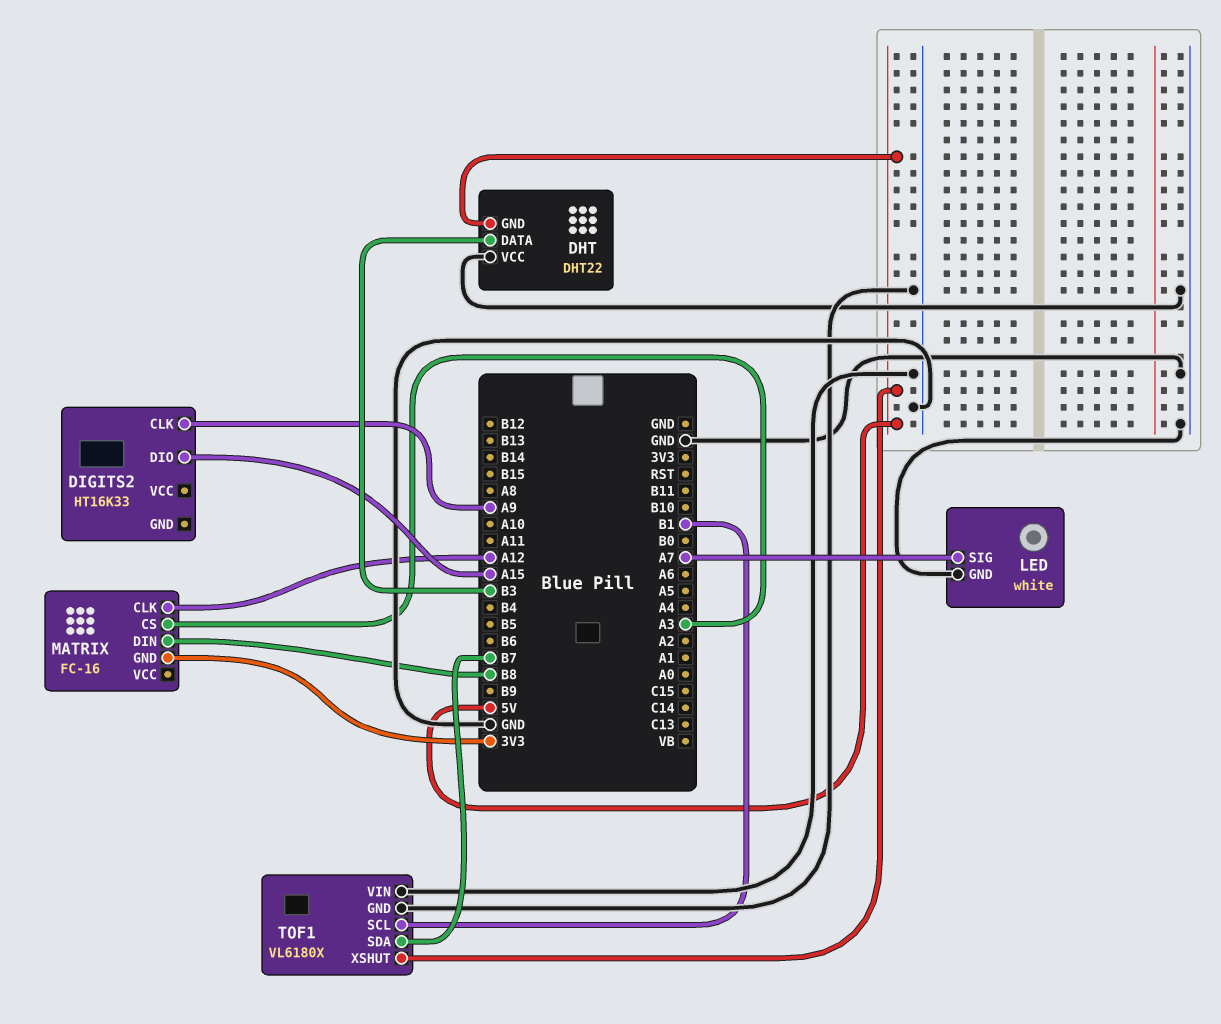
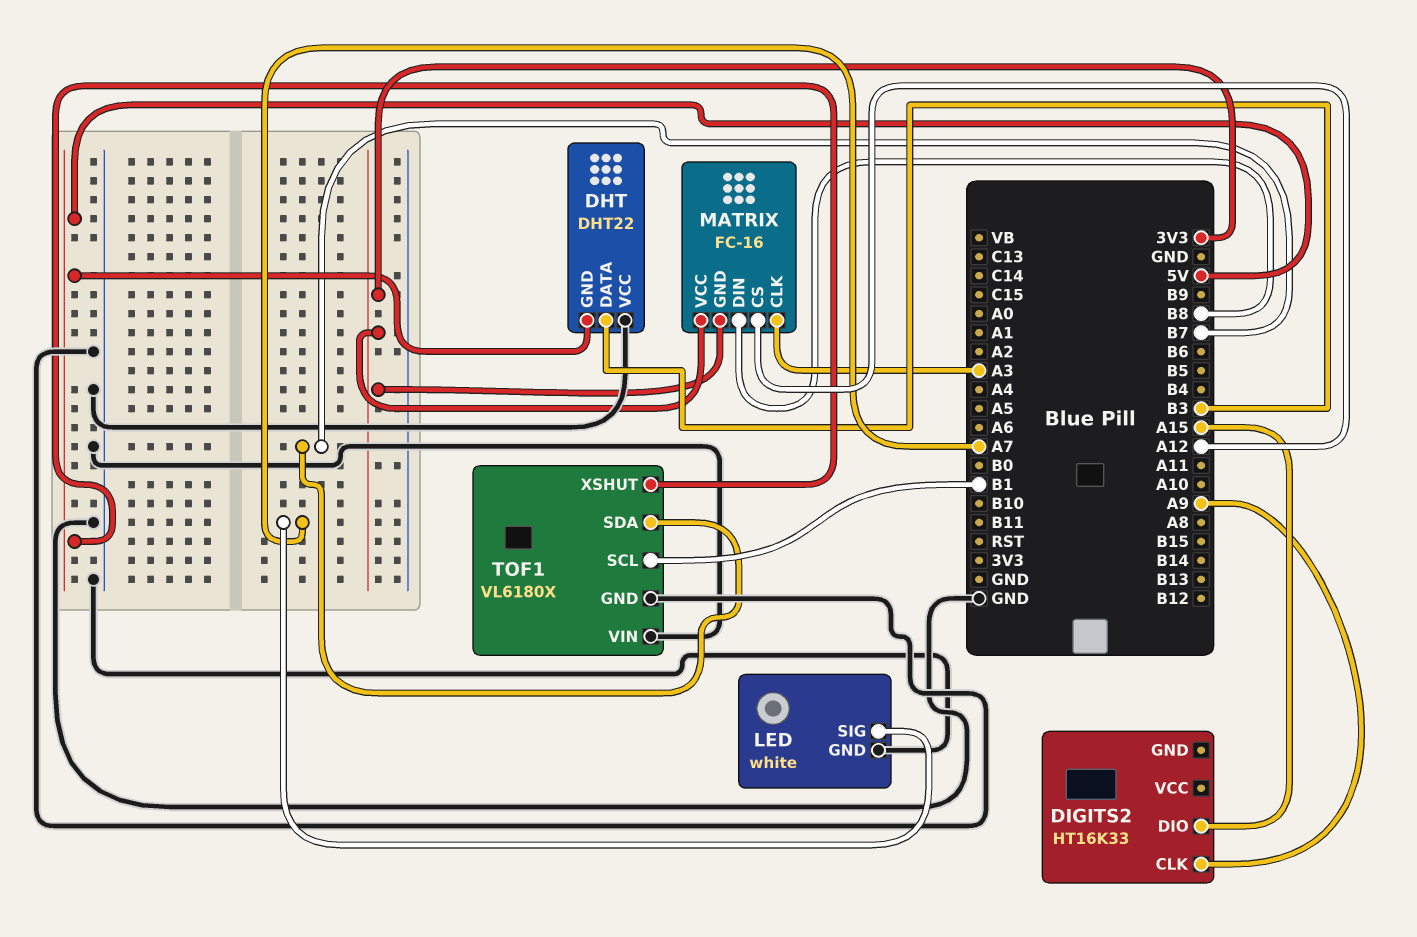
MATRIX pin CLK: A12 -> A3
MATRIX pin CS: A3 -> A12
MATRIX pin VCC: none -> 3V3

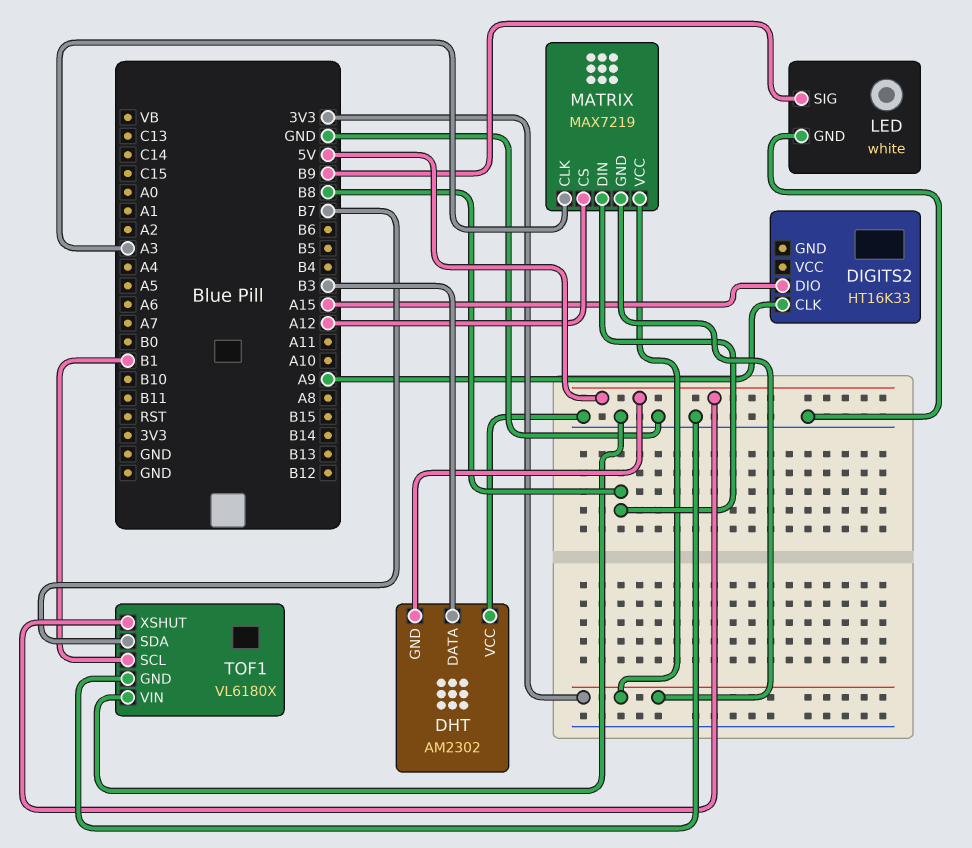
DHT: DHT22 -> AM2302
LED pin SIG: A7 -> B9
MATRIX: FC-16 -> MAX7219

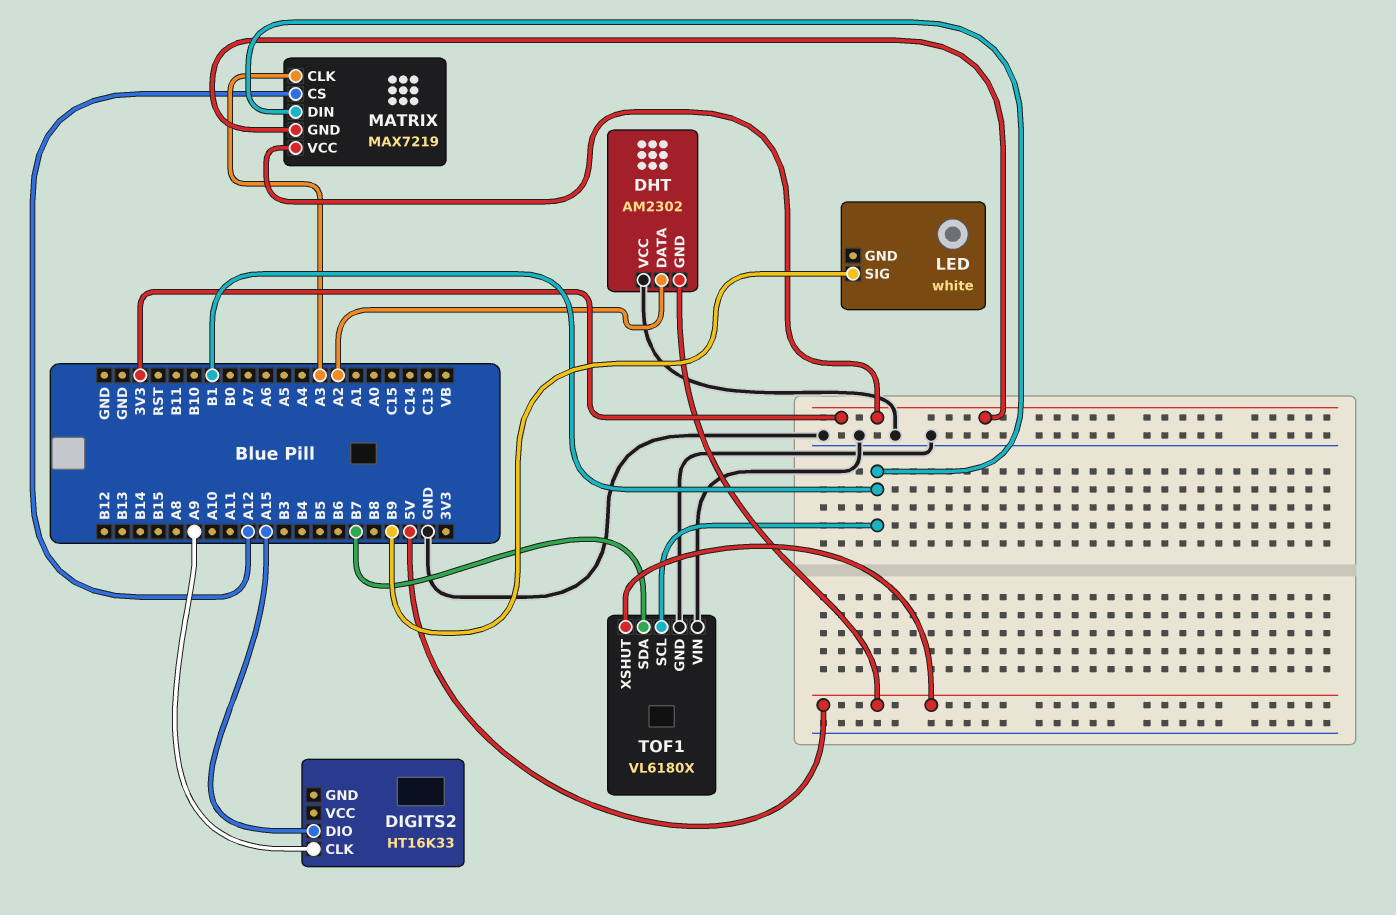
DHT pin DATA: B3 -> A2
LED pin GND: GND -> none
MATRIX pin DIN: B8 -> B1

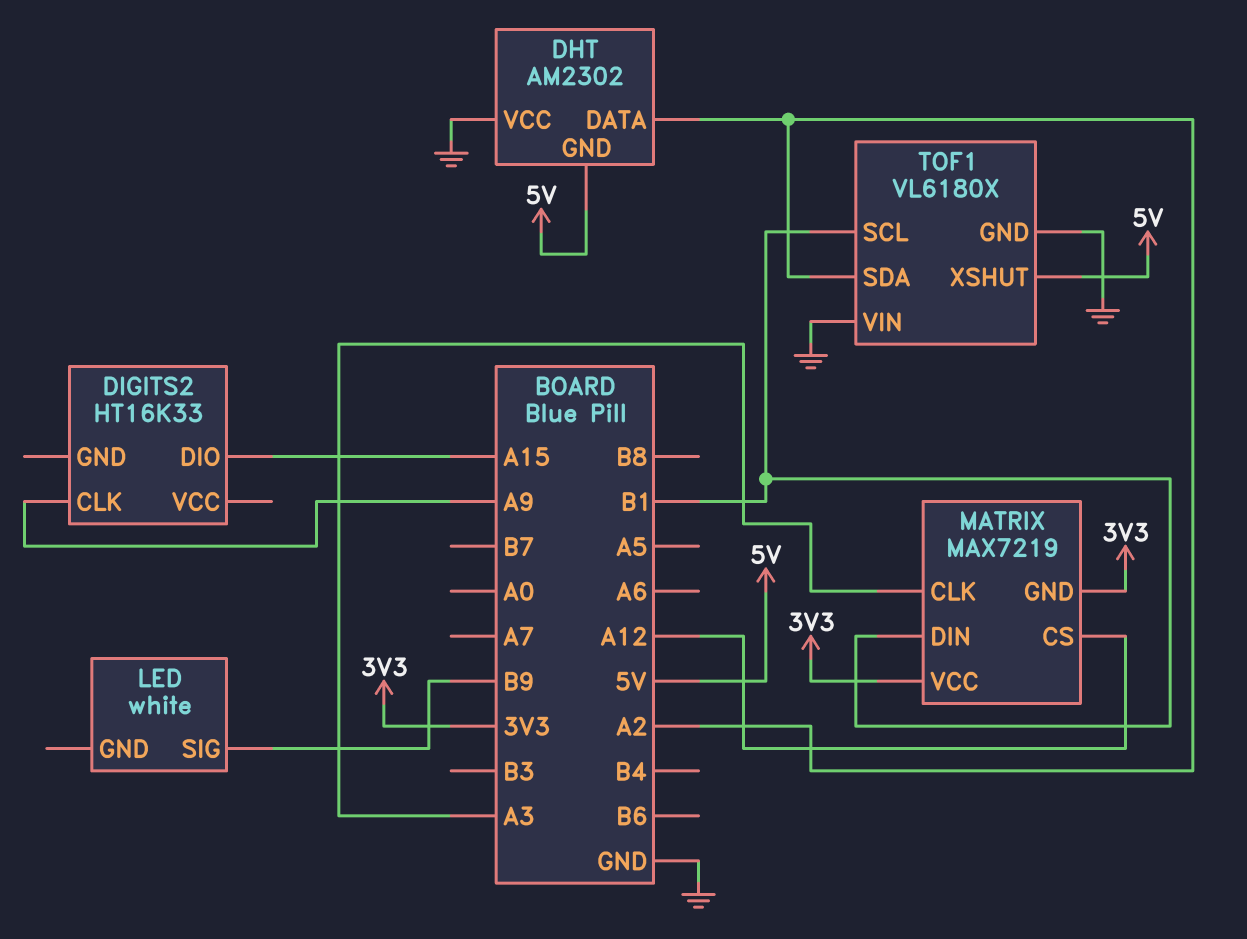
TOF1 pin SDA: B7 -> A2

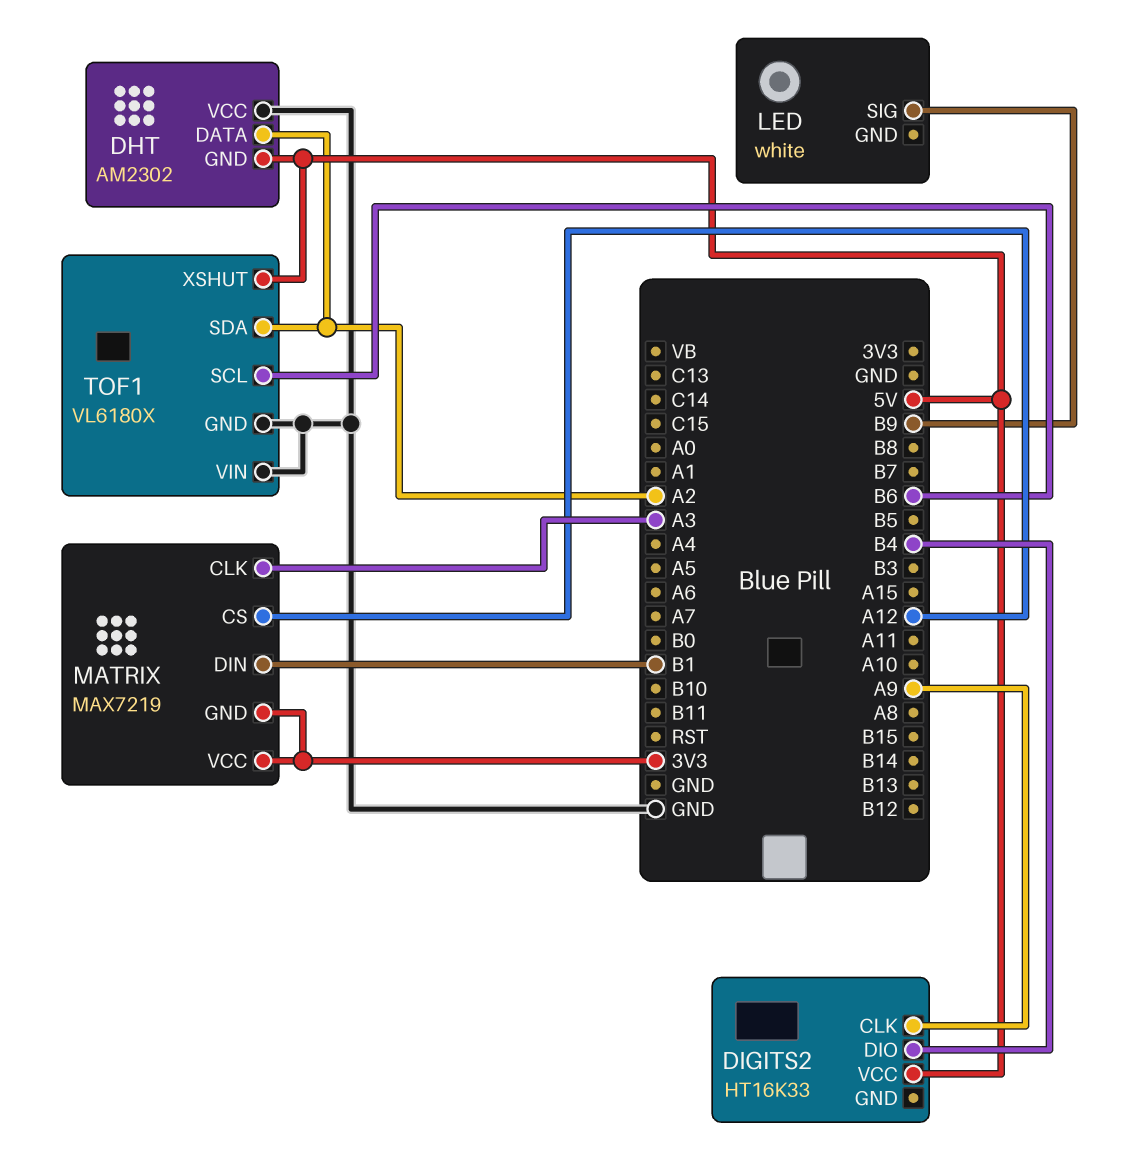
DIGITS2 pin DIO: A15 -> B4
DIGITS2 pin VCC: none -> 5V
TOF1 pin SCL: B1 -> B6

